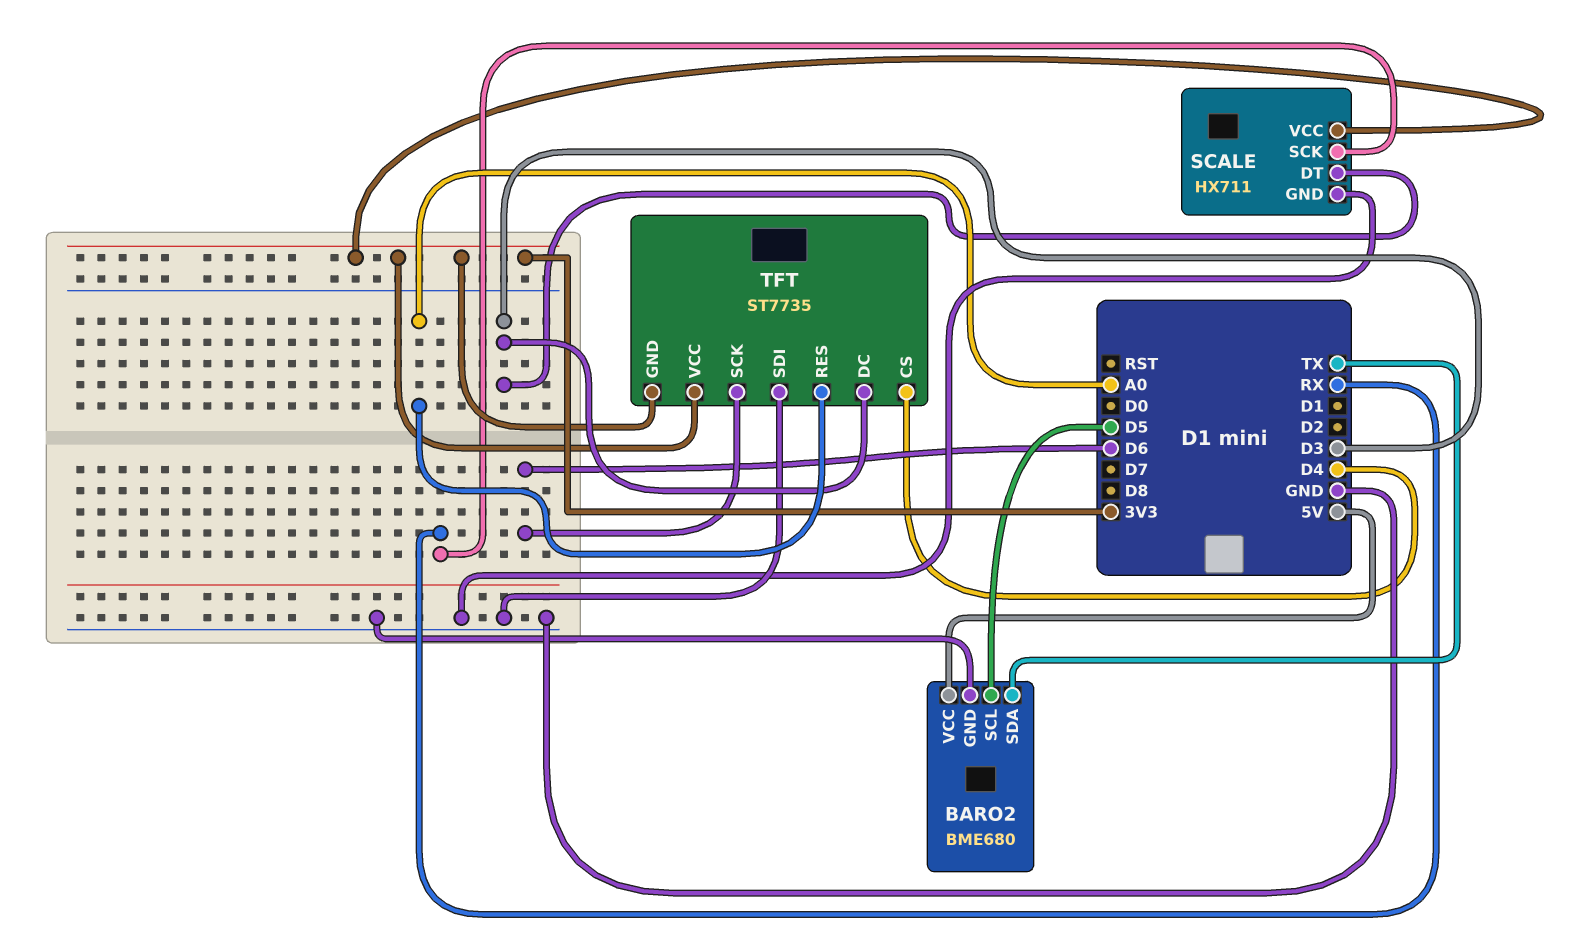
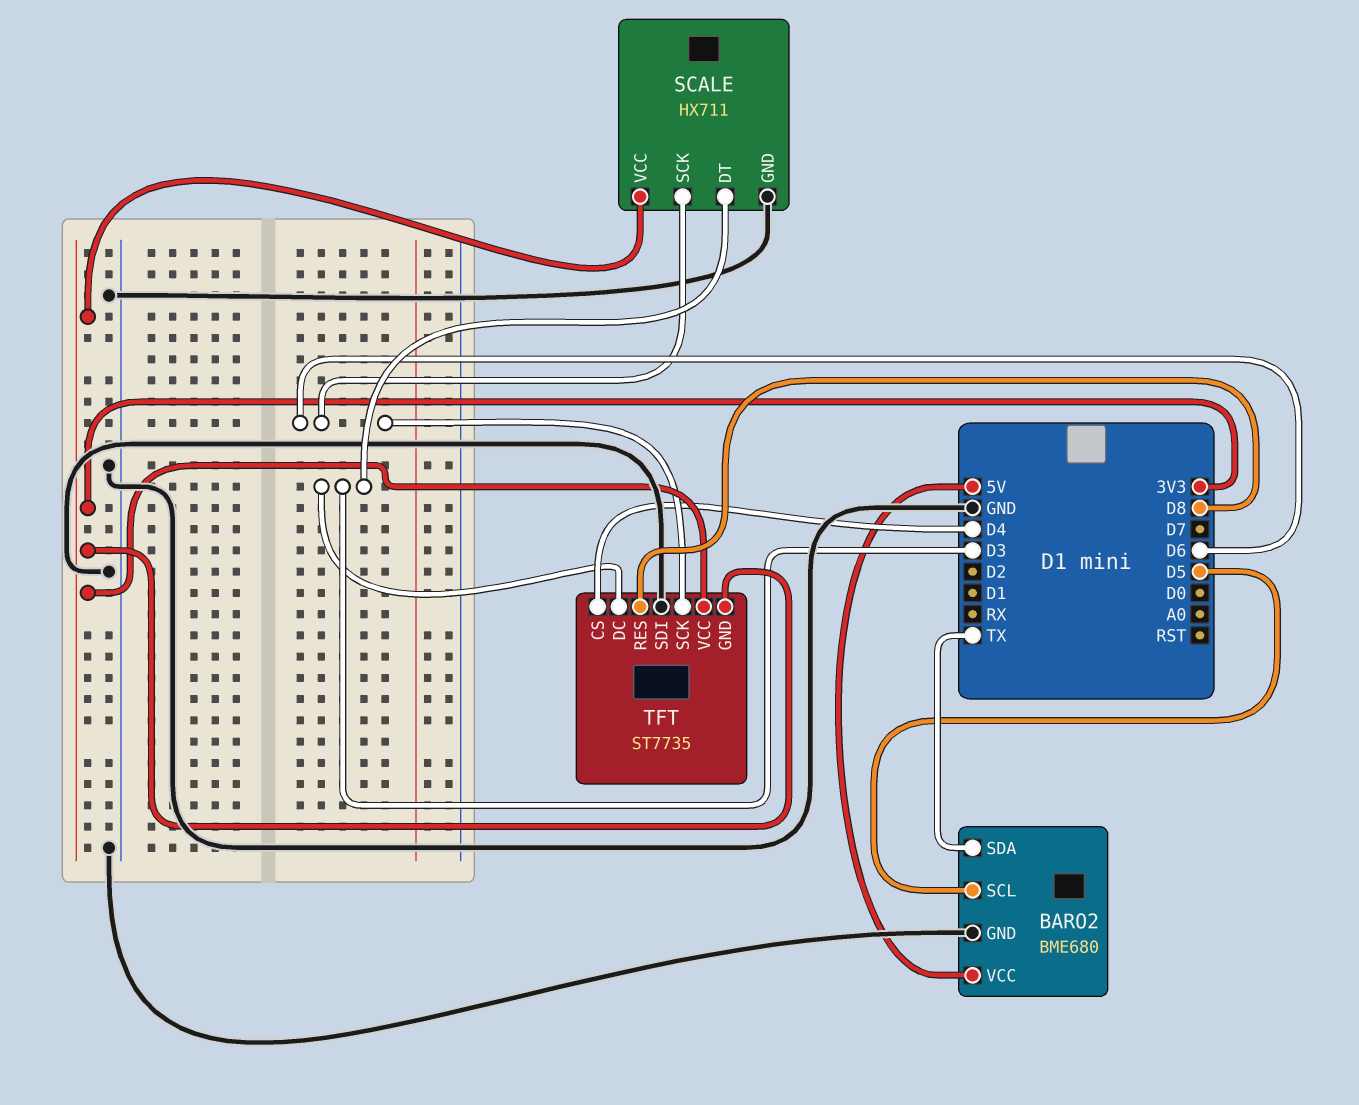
SCALE pin SCK: RX -> D6
TFT pin RES: A0 -> D8

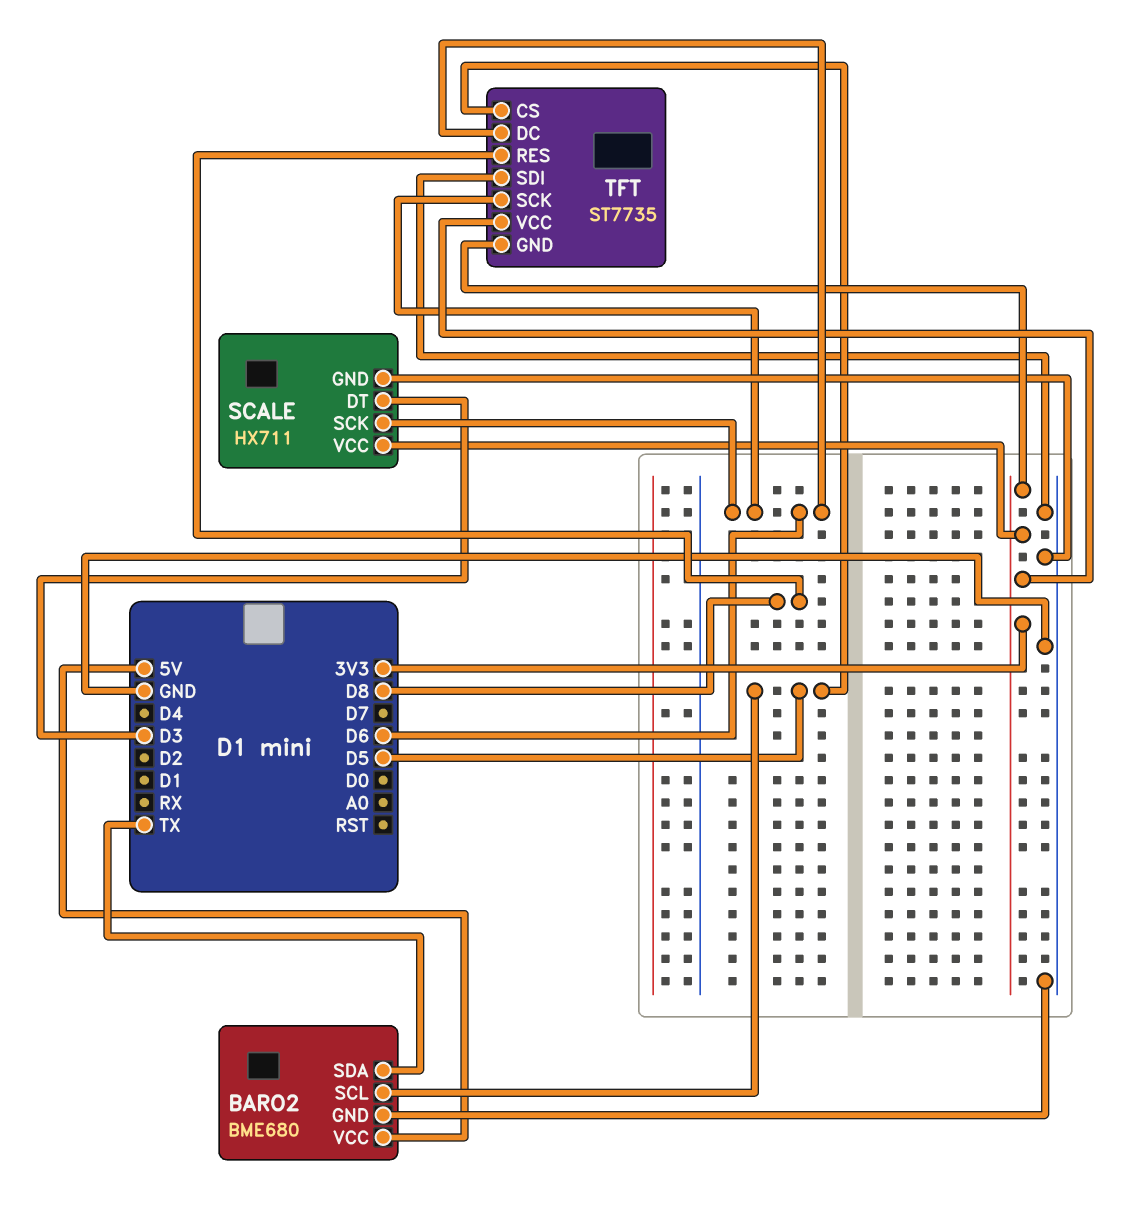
TFT pin CS: D4 -> D5
TFT pin DC: D3 -> D6

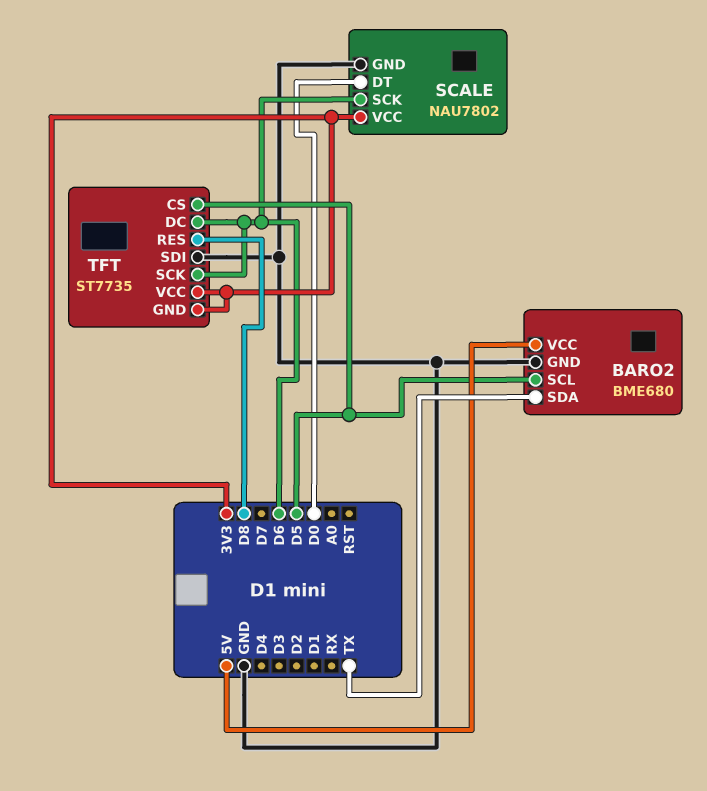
SCALE: HX711 -> NAU7802
SCALE pin DT: D3 -> D0

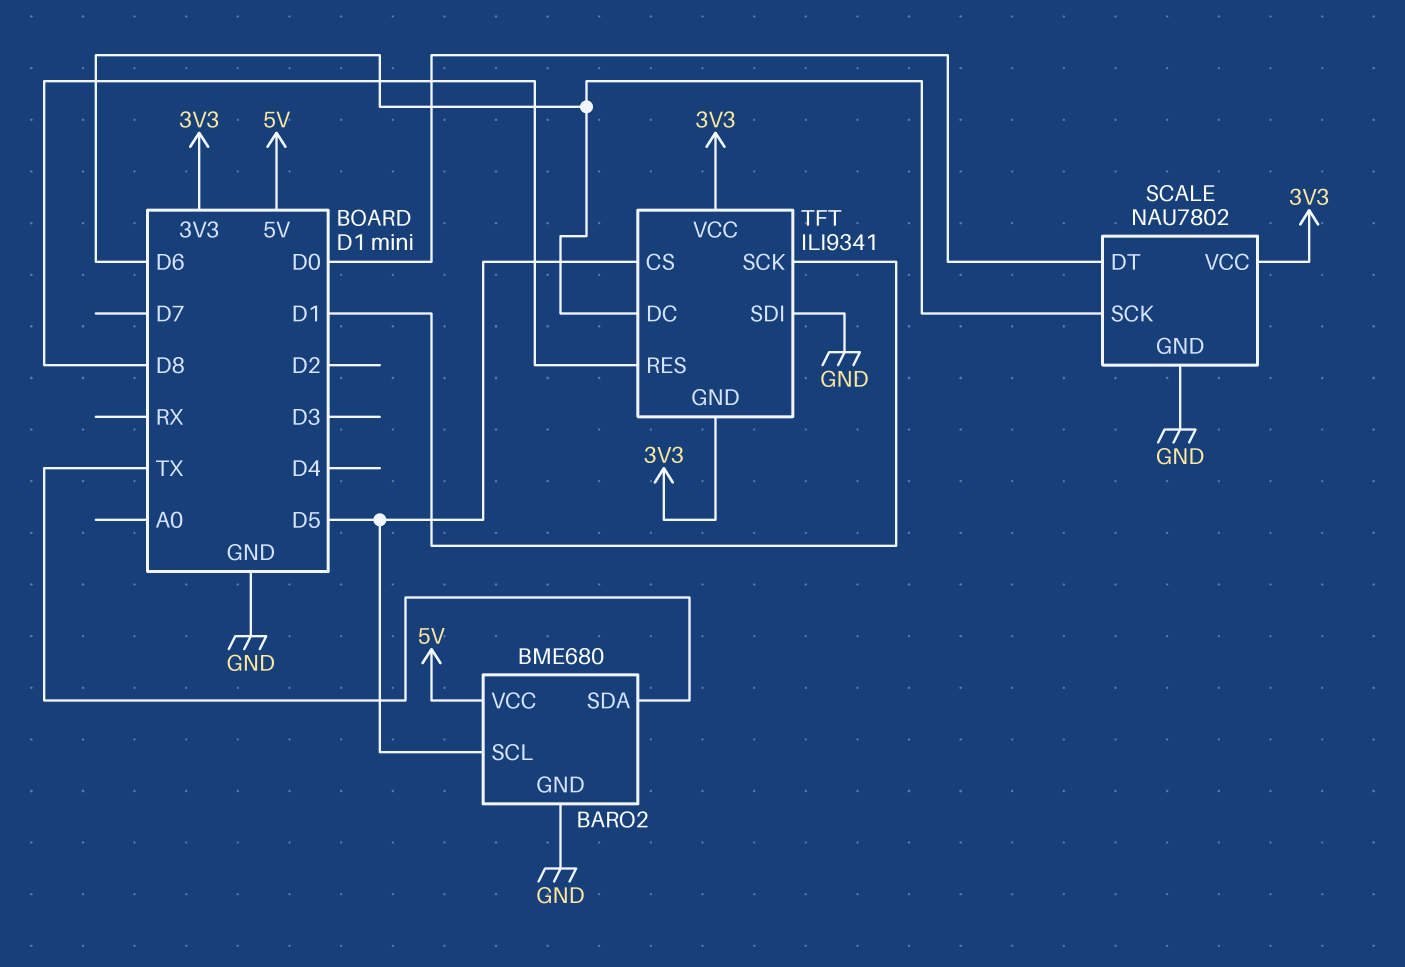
TFT: ST7735 -> ILI9341
TFT pin SCK: D6 -> D1

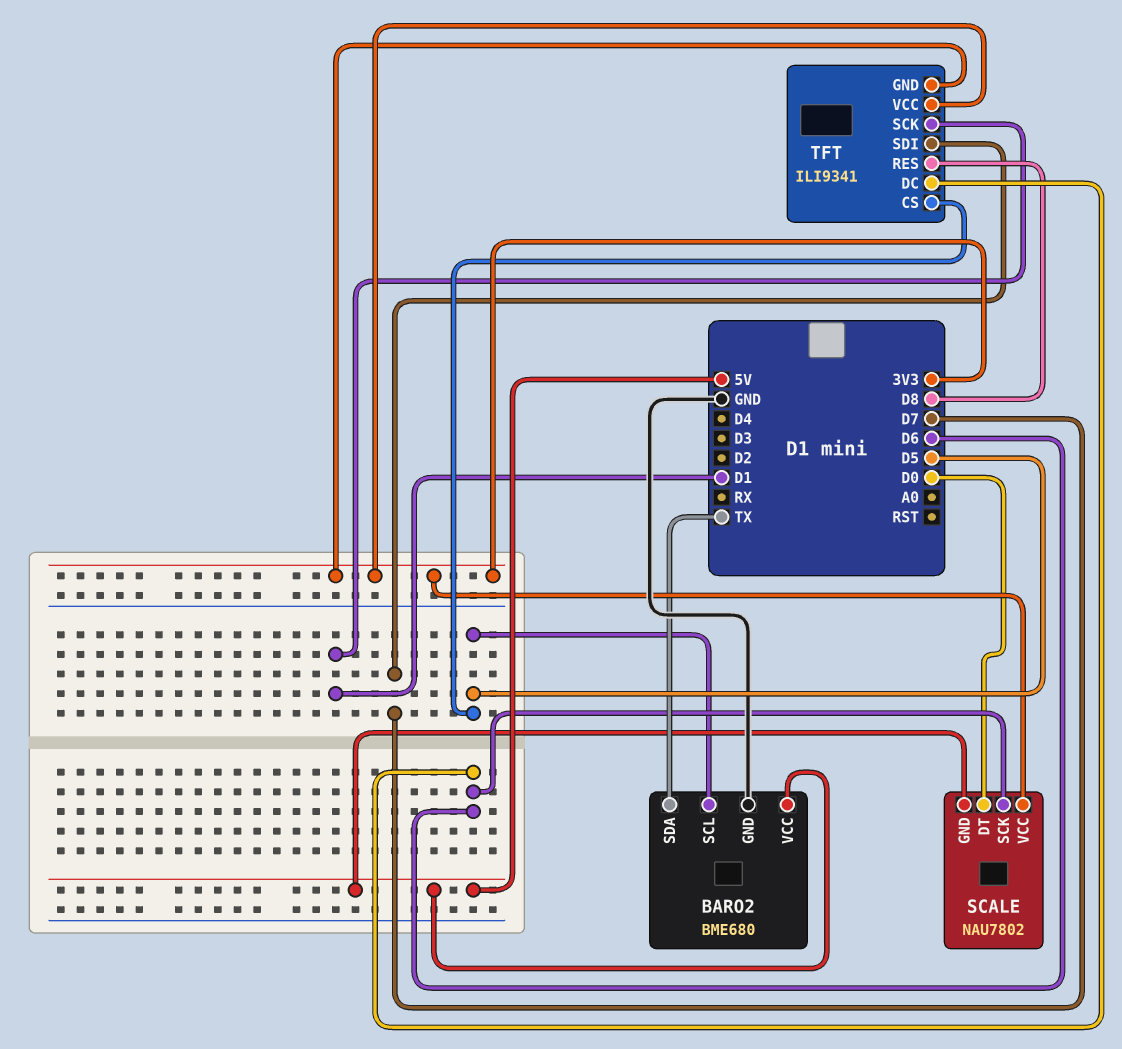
SCALE pin GND: GND -> 5V
TFT pin SDI: GND -> D7

